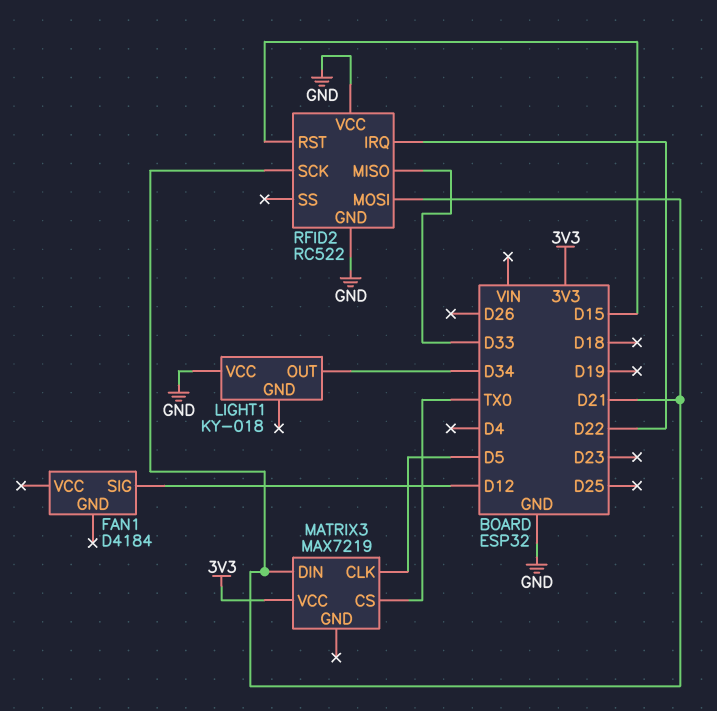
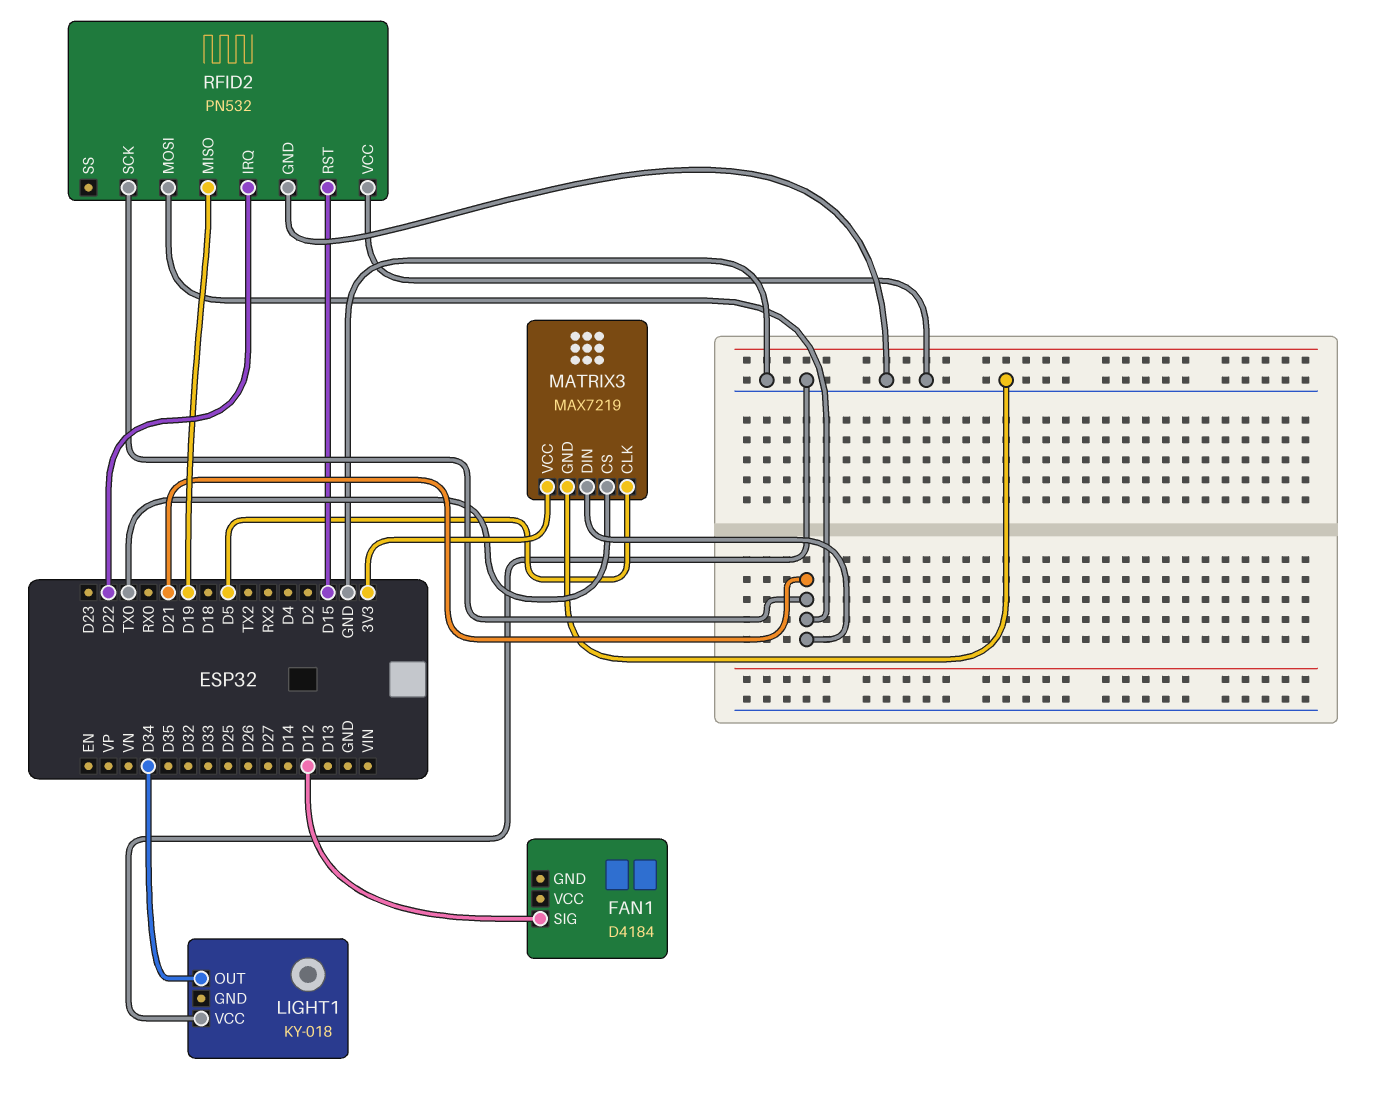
MATRIX3 pin GND: none -> GND
RFID2: RC522 -> PN532
RFID2 pin MISO: D33 -> D19

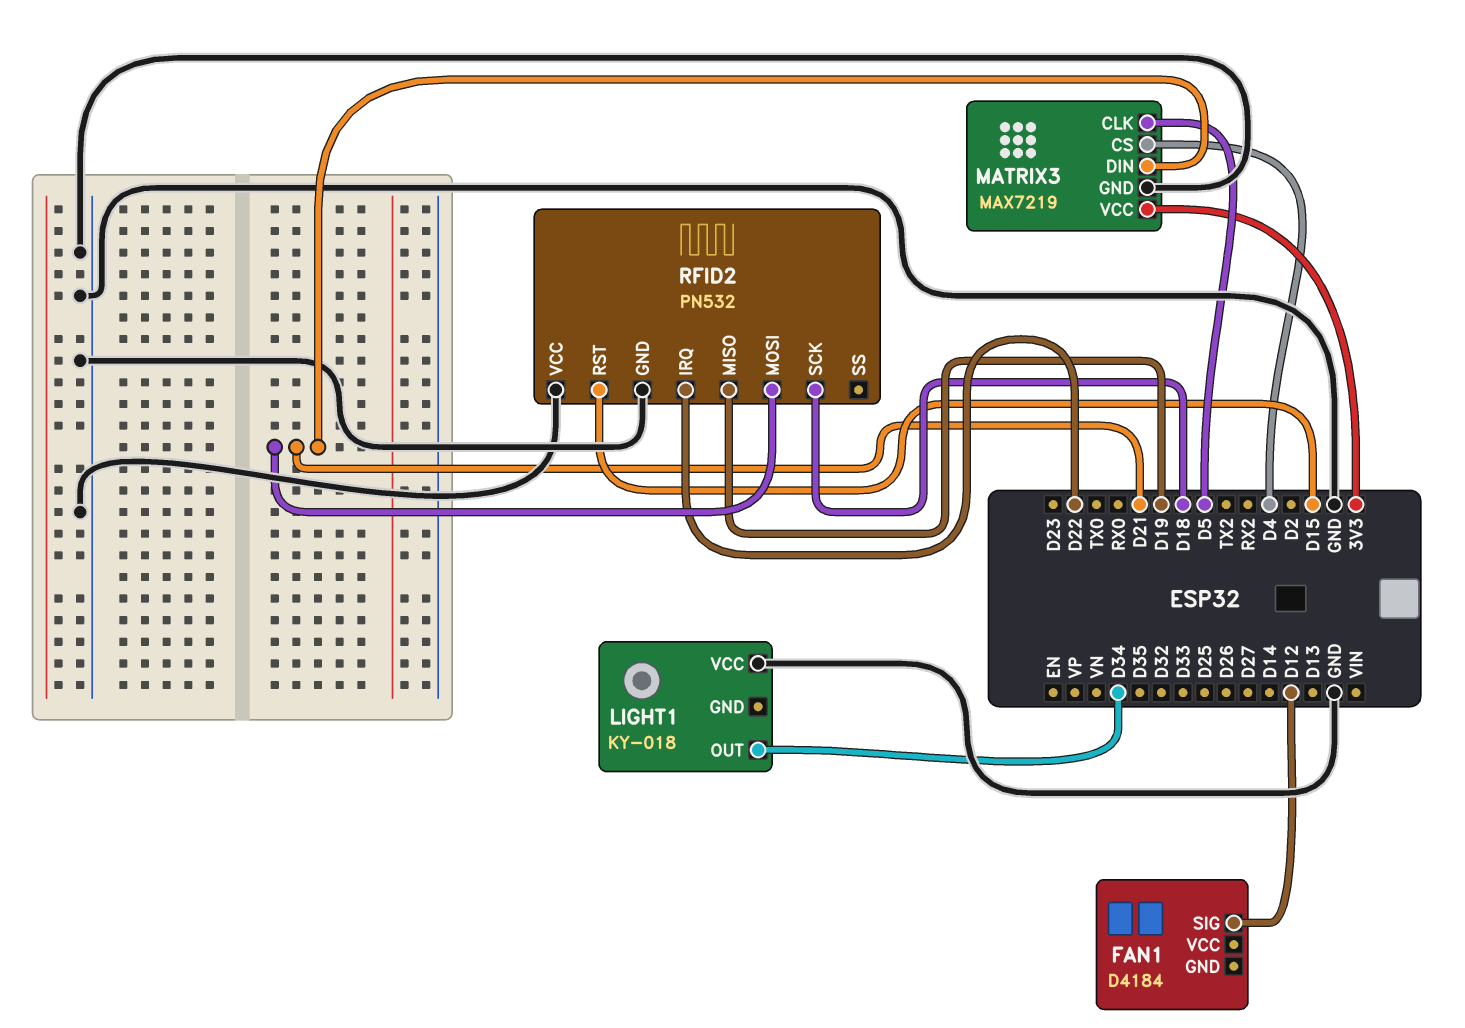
MATRIX3 pin CS: TX0 -> D4
RFID2 pin SCK: D21 -> D18

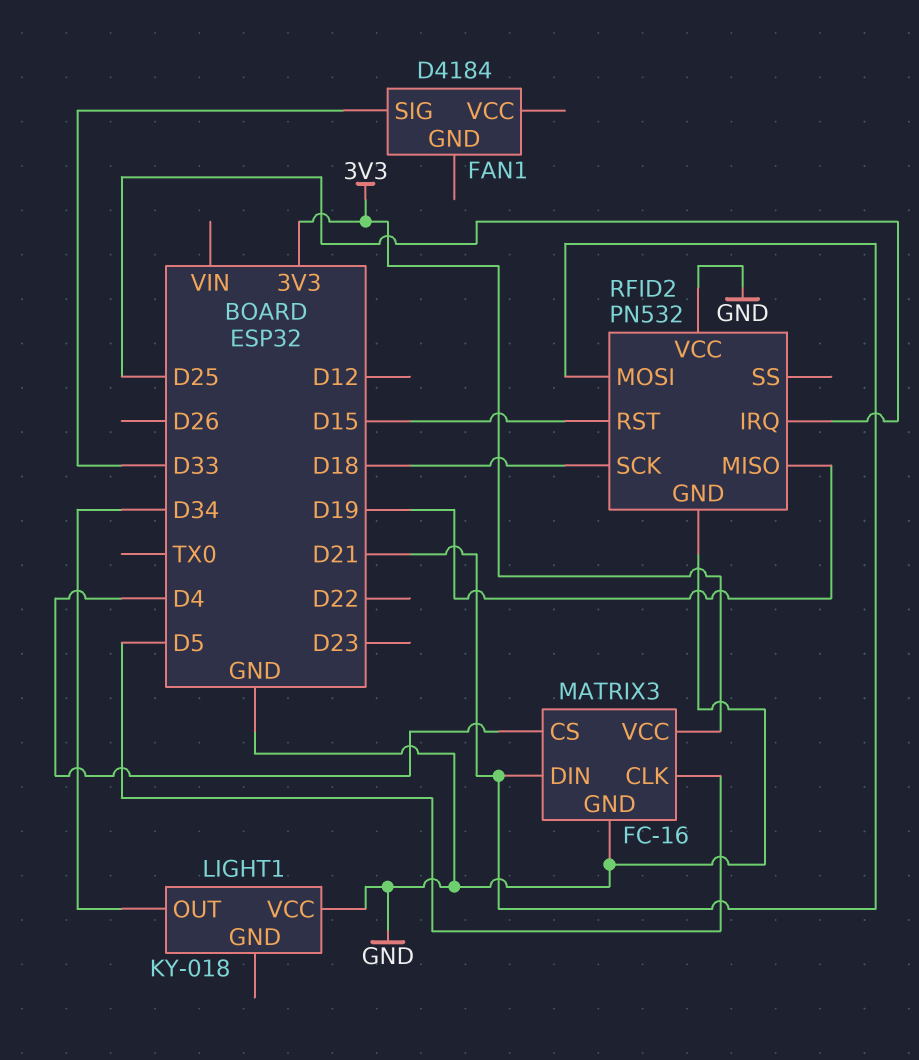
FAN1 pin SIG: D12 -> D33
MATRIX3: MAX7219 -> FC-16
RFID2 pin IRQ: D22 -> D25

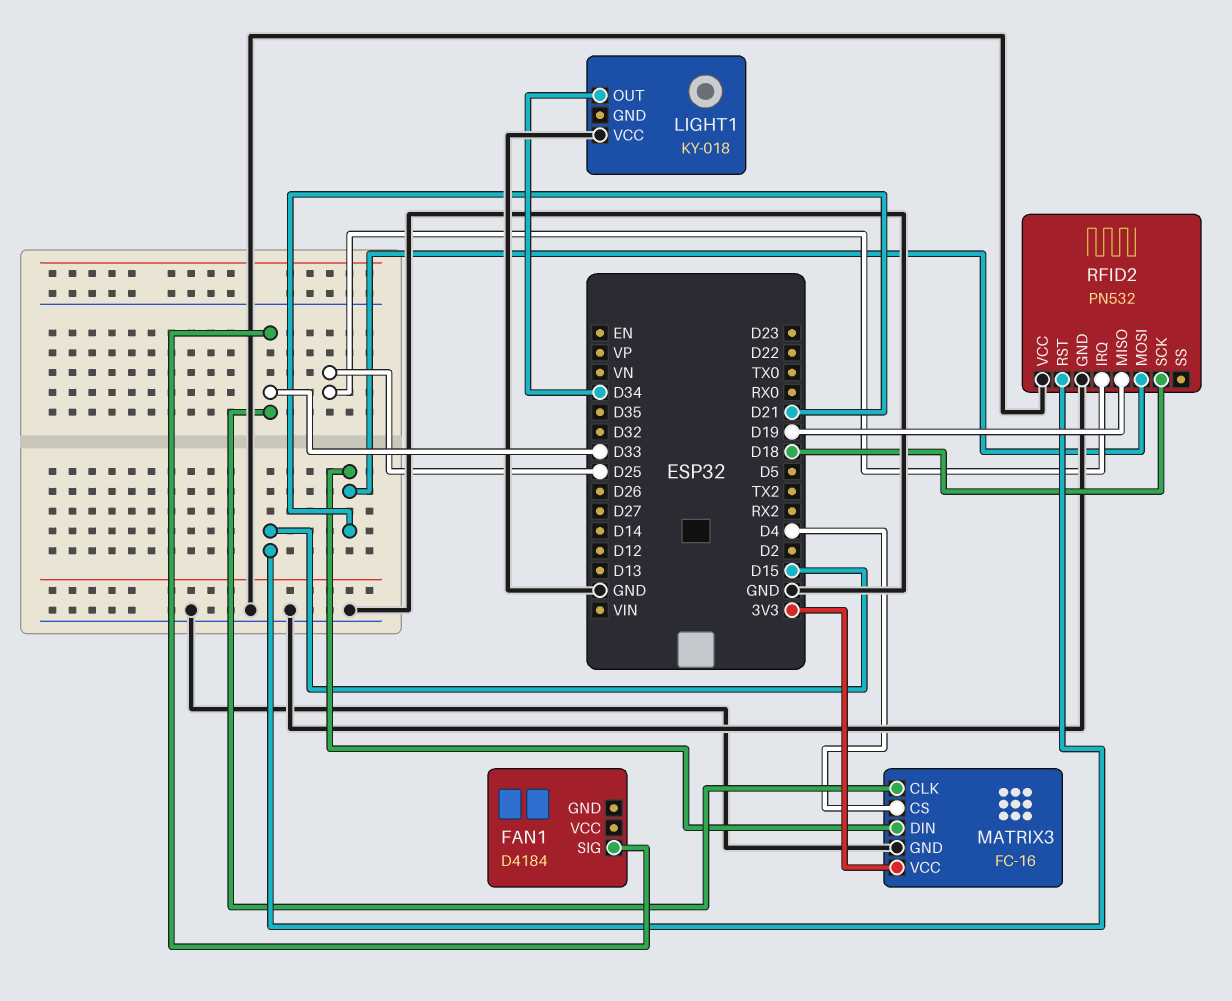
MATRIX3 pin CLK: D5 -> D33

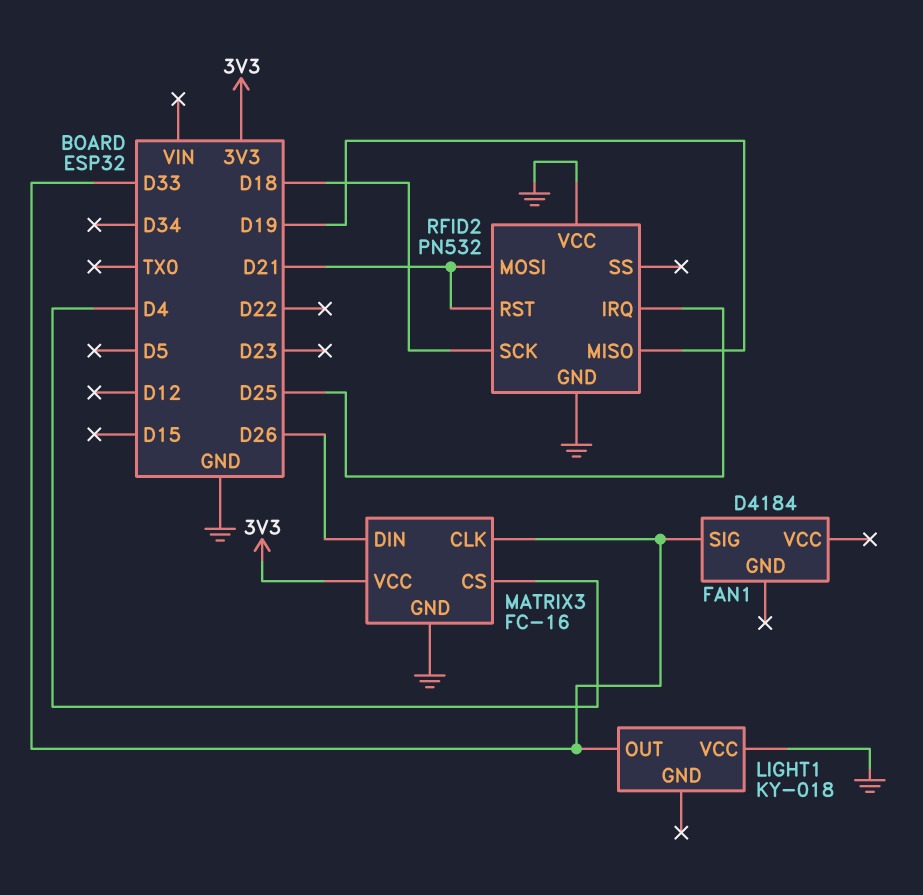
LIGHT1 pin OUT: D34 -> D33
MATRIX3 pin DIN: D21 -> D26
RFID2 pin RST: D15 -> D21

